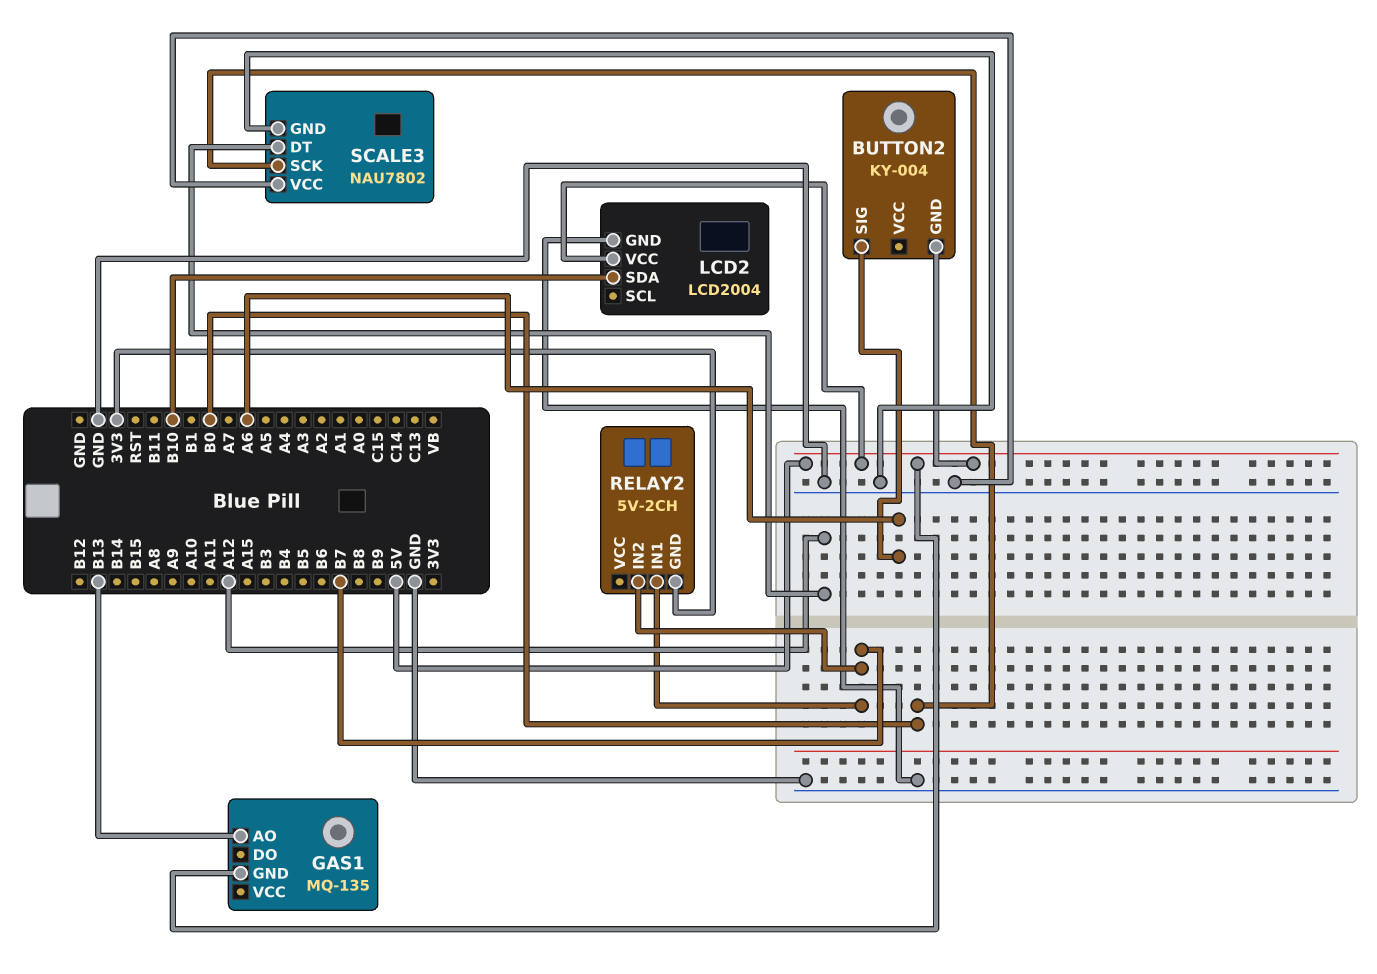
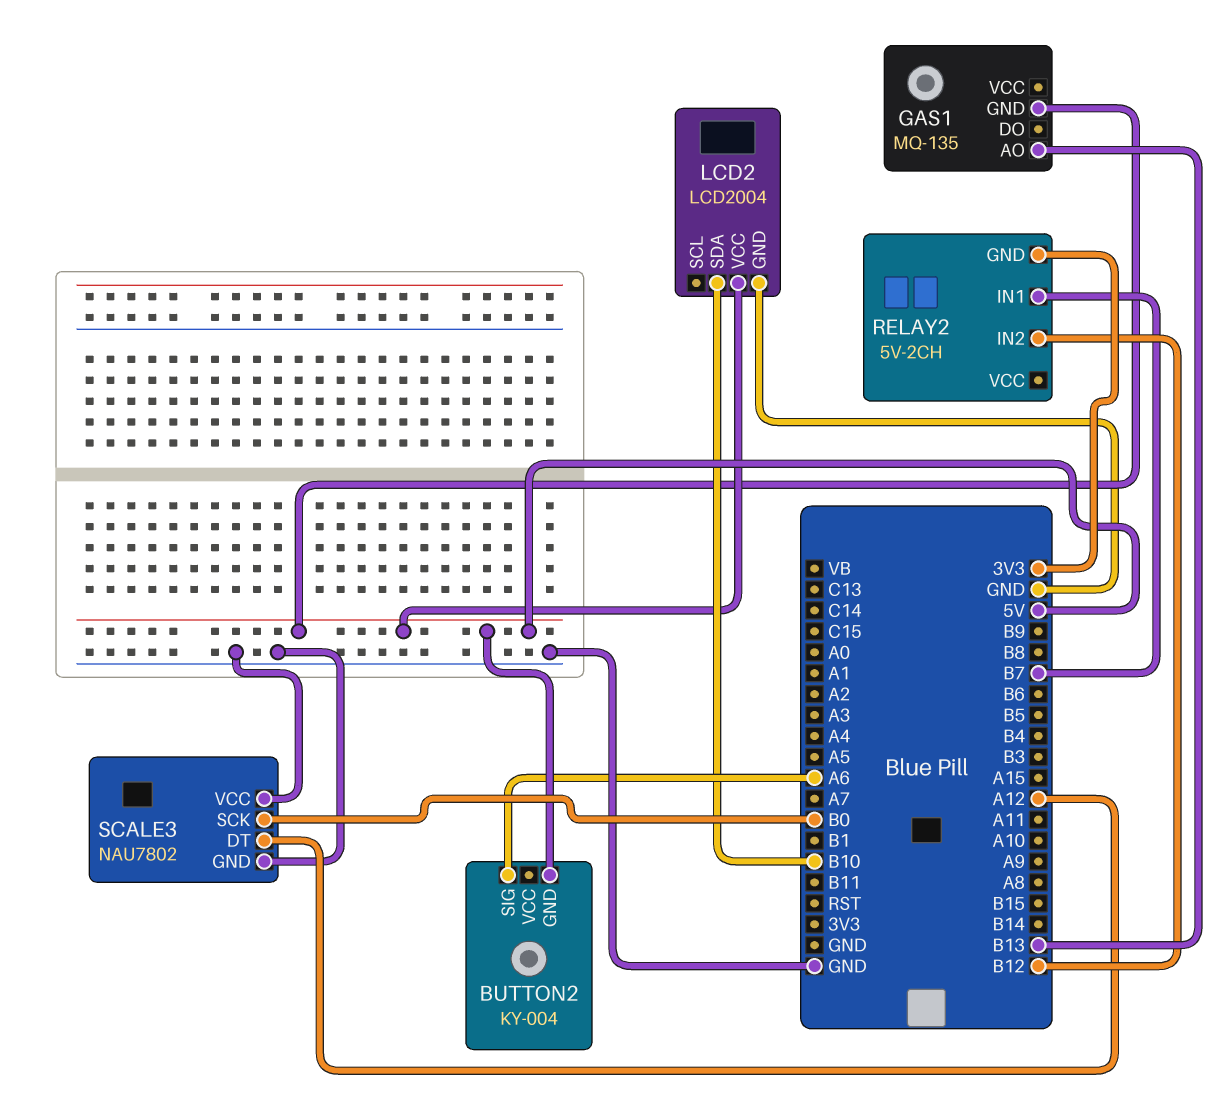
RELAY2 pin IN2: B7 -> B12

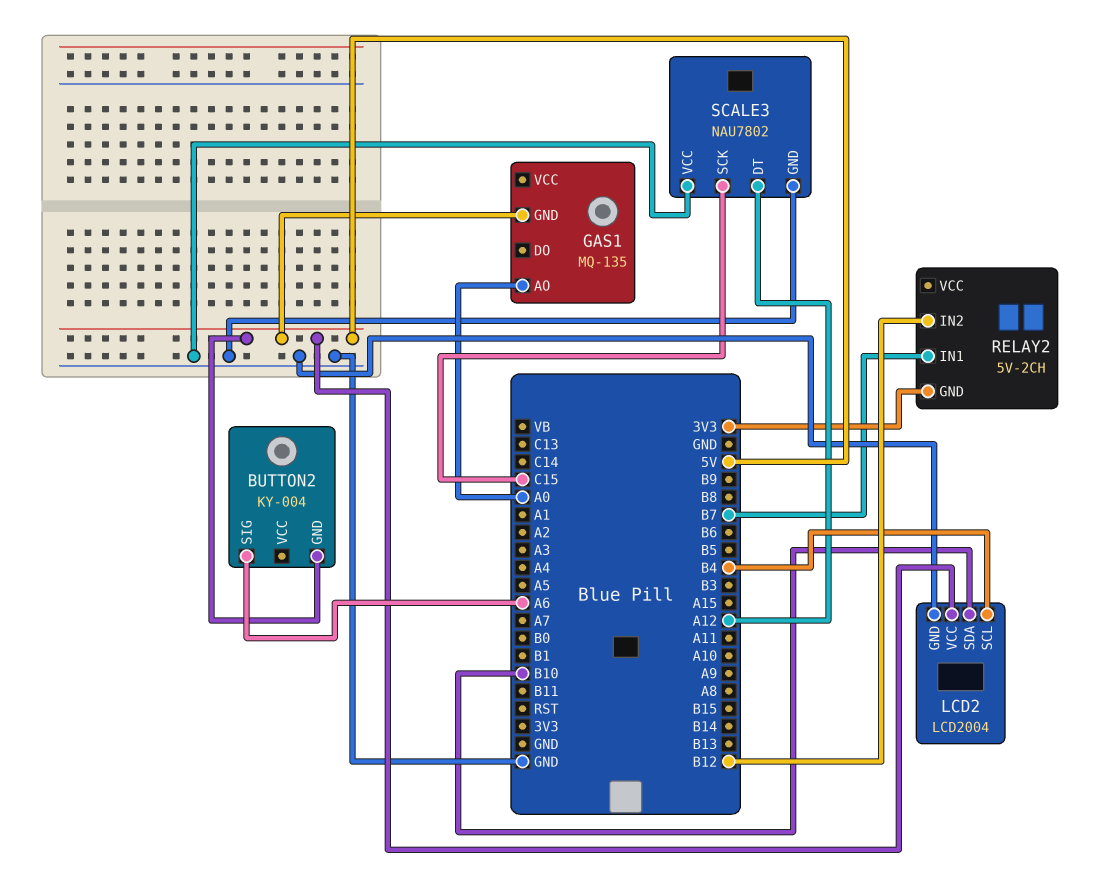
GAS1 pin AO: B13 -> A0
LCD2 pin SCL: none -> B4
SCALE3 pin SCK: B0 -> C15

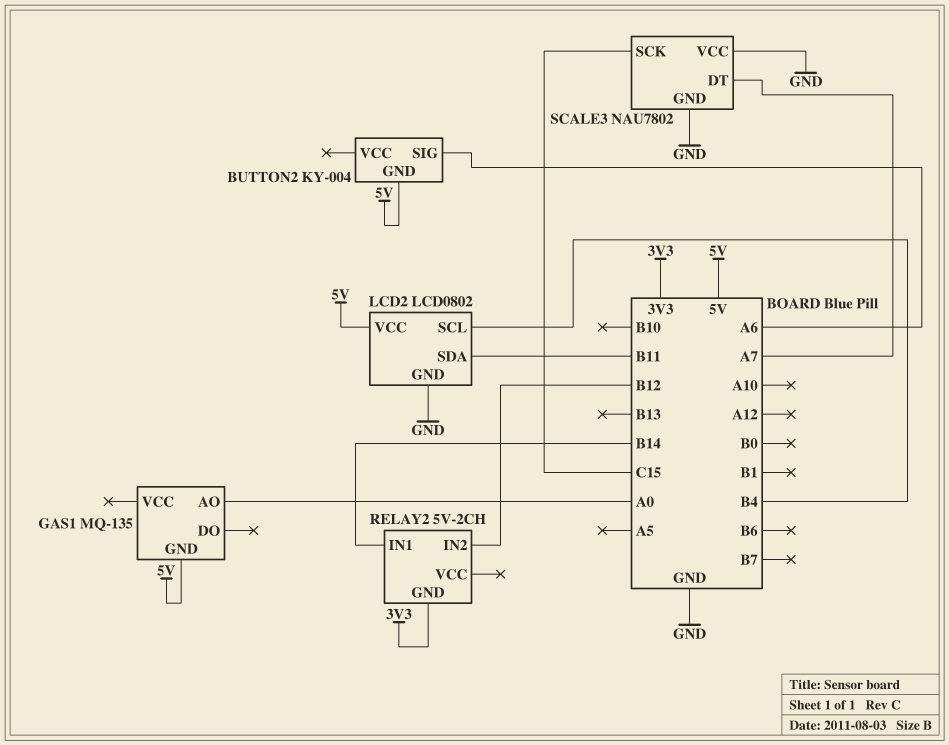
LCD2: LCD2004 -> LCD0802
LCD2 pin SDA: B10 -> B11
RELAY2 pin IN1: B7 -> B14
SCALE3 pin DT: A12 -> A7

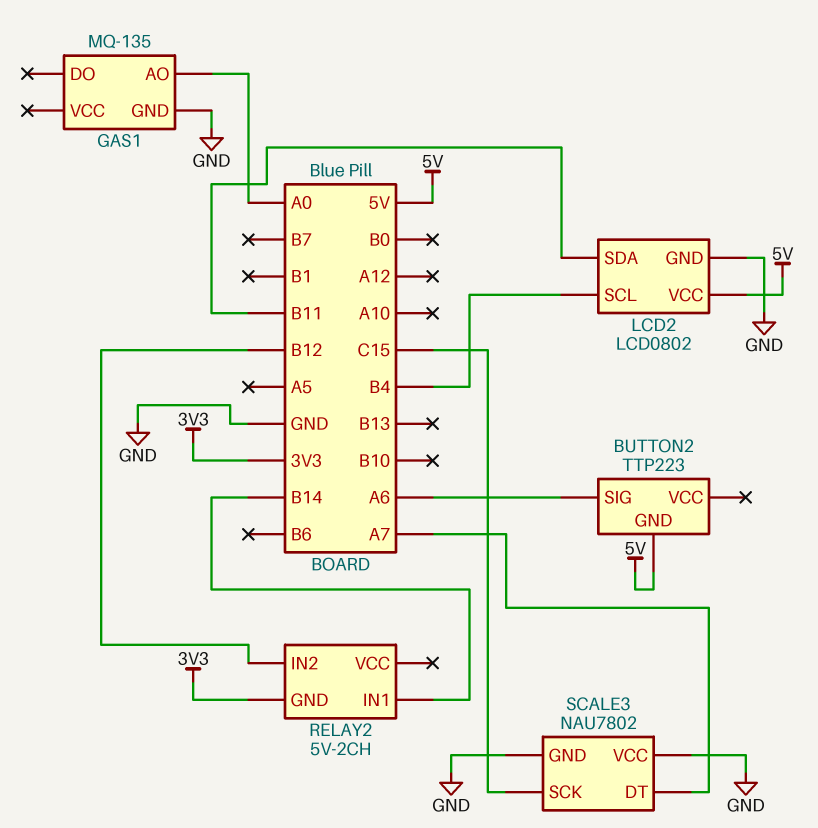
BUTTON2: KY-004 -> TTP223
GAS1 pin GND: 5V -> GND

